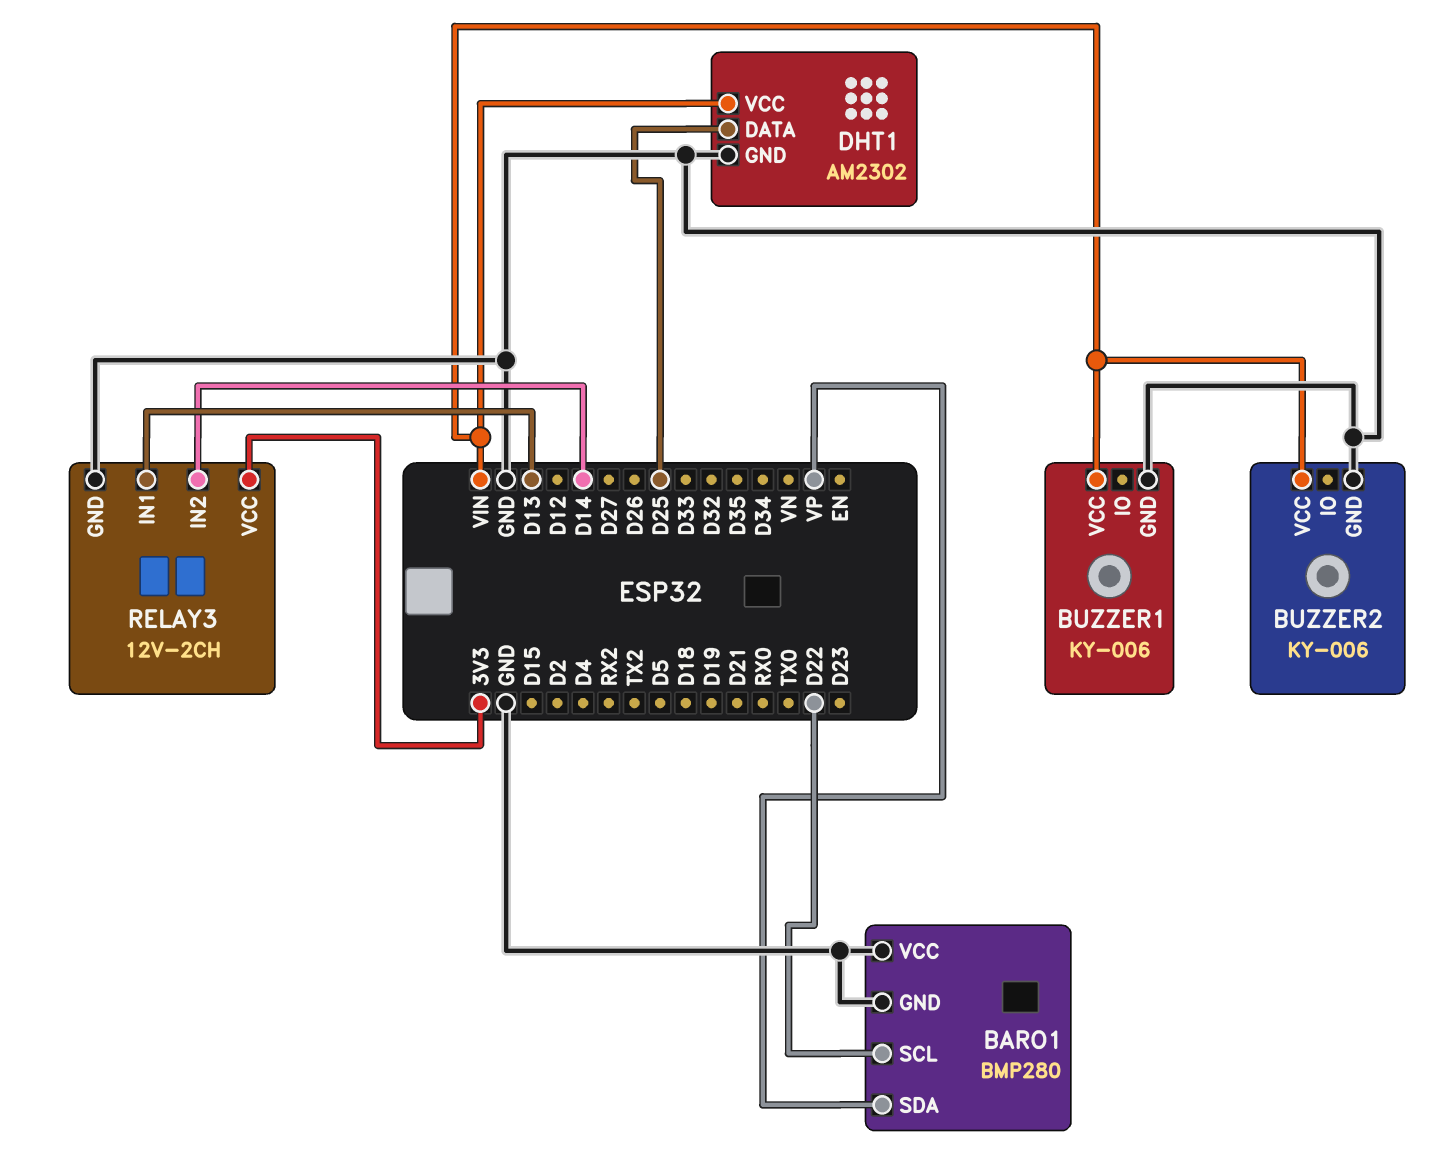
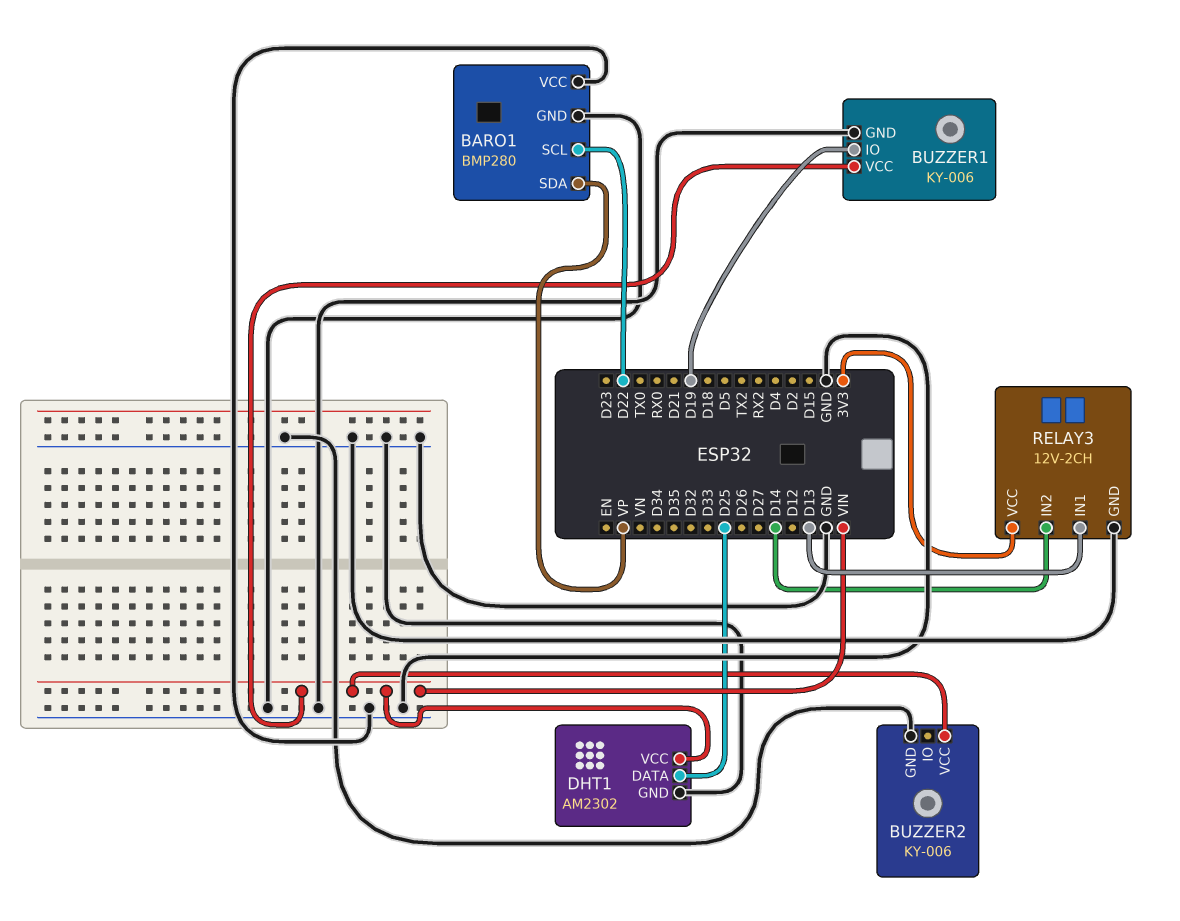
BUZZER1 pin IO: none -> D19

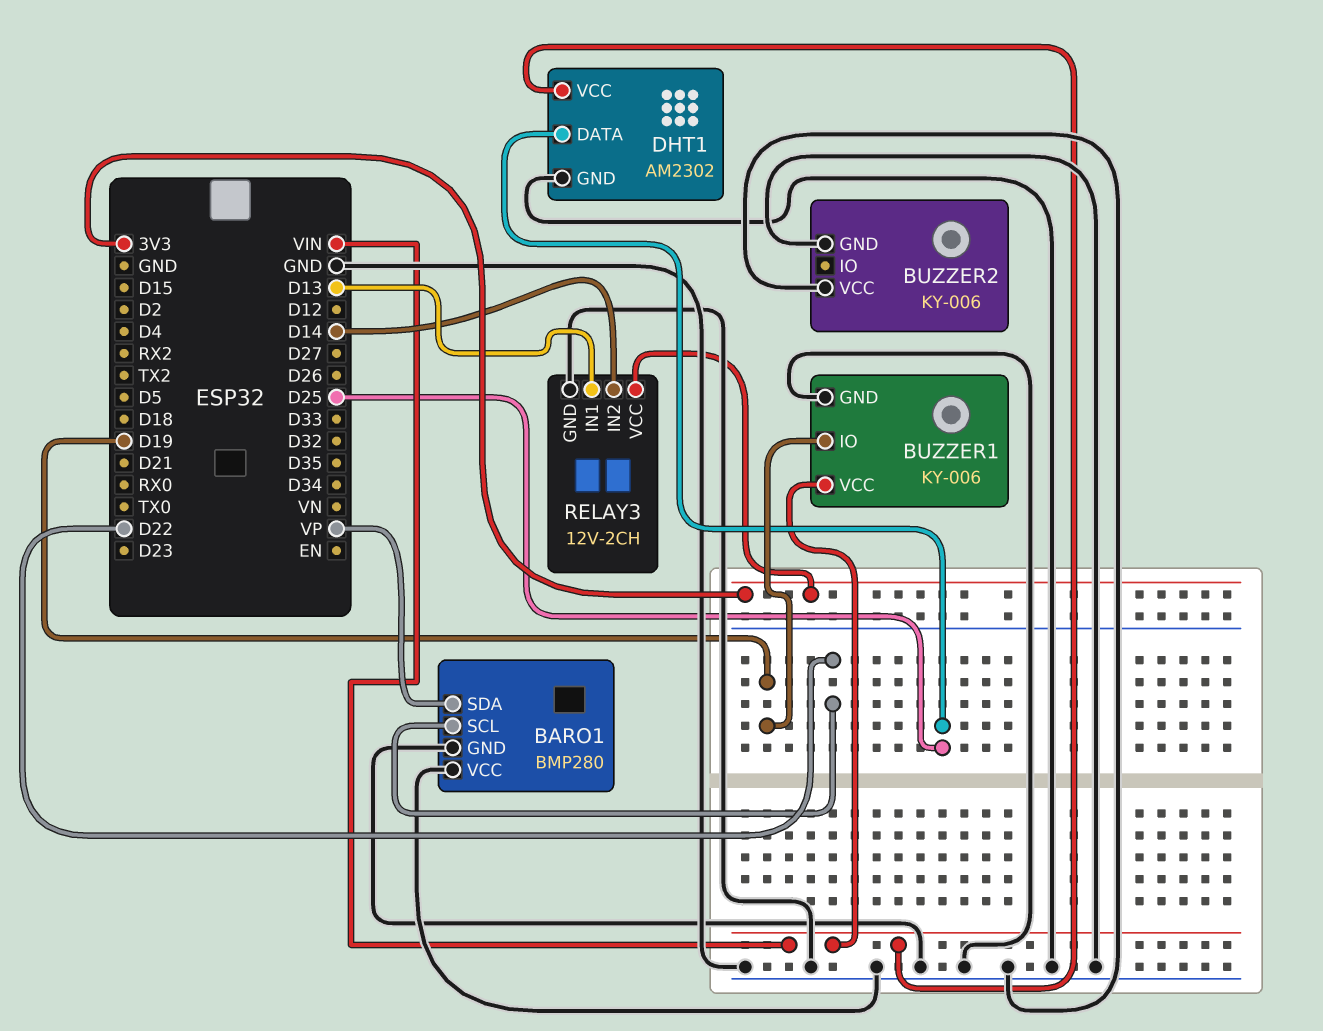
BUZZER2 pin VCC: VIN -> GND

